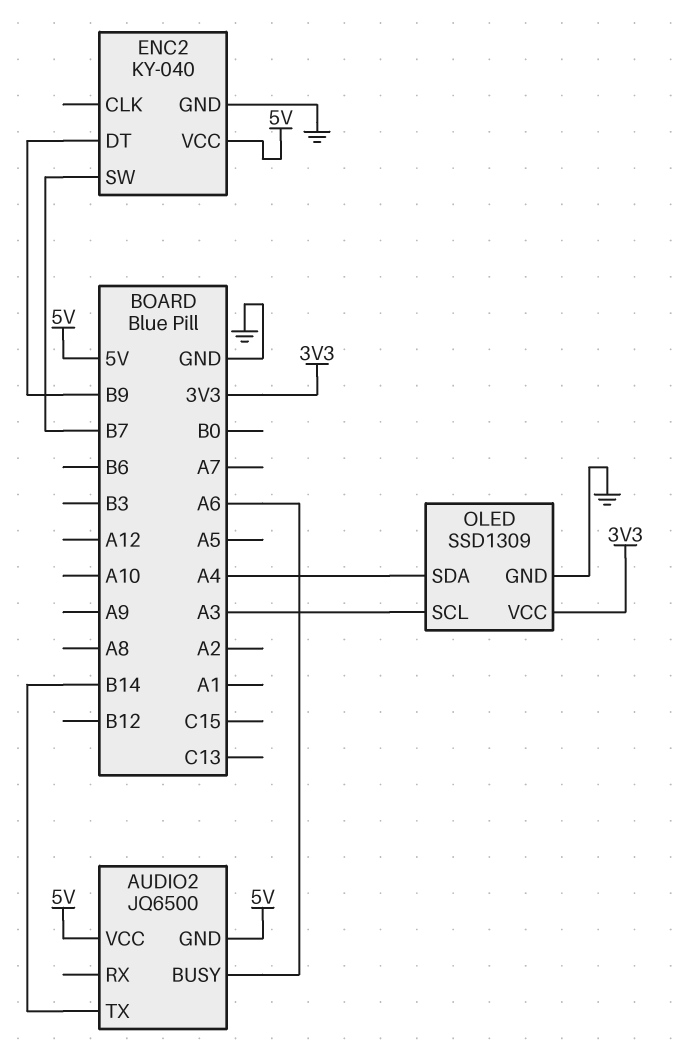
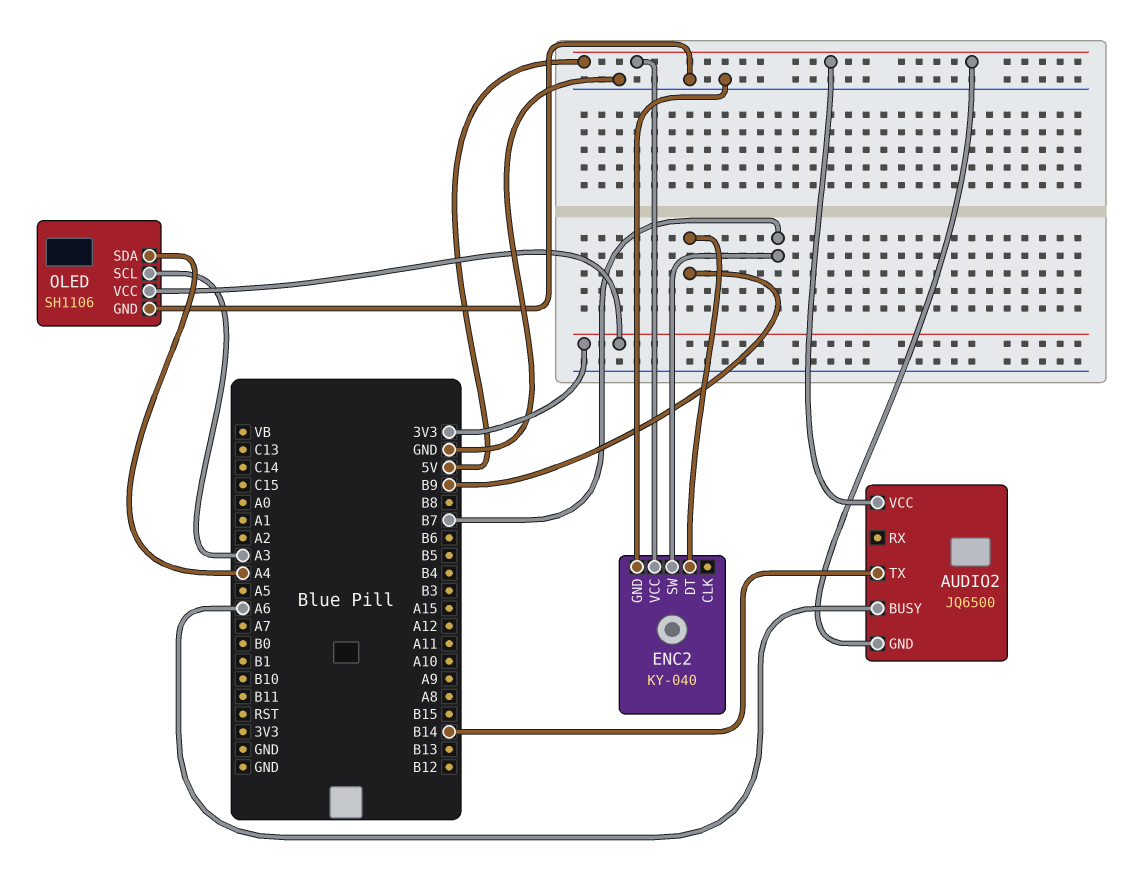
OLED: SSD1309 -> SH1106

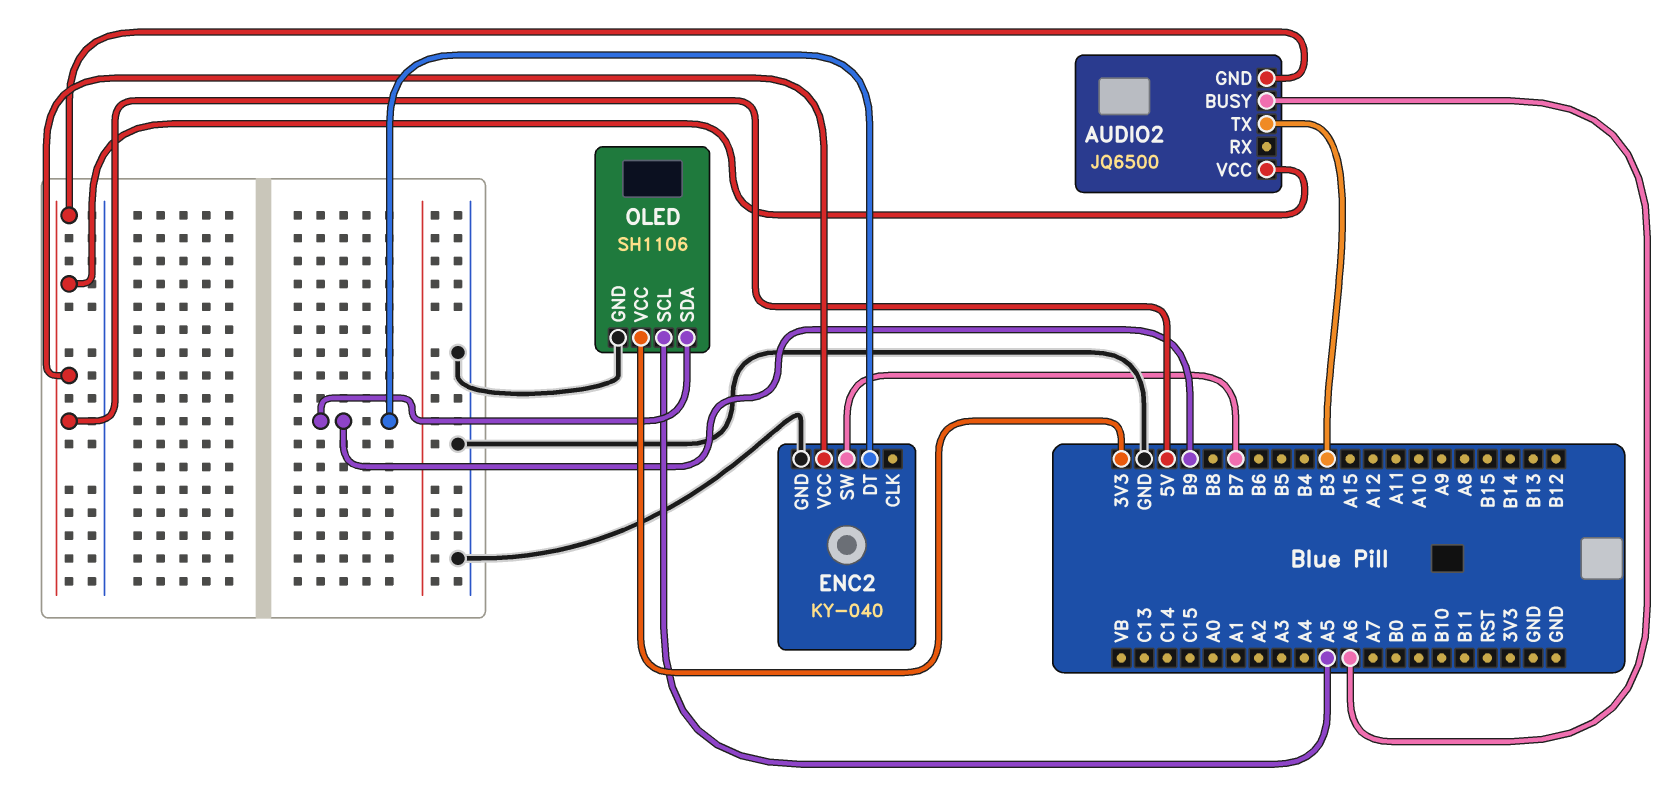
AUDIO2 pin TX: B14 -> B3
OLED pin SCL: A3 -> A5
OLED pin SDA: A4 -> B9

